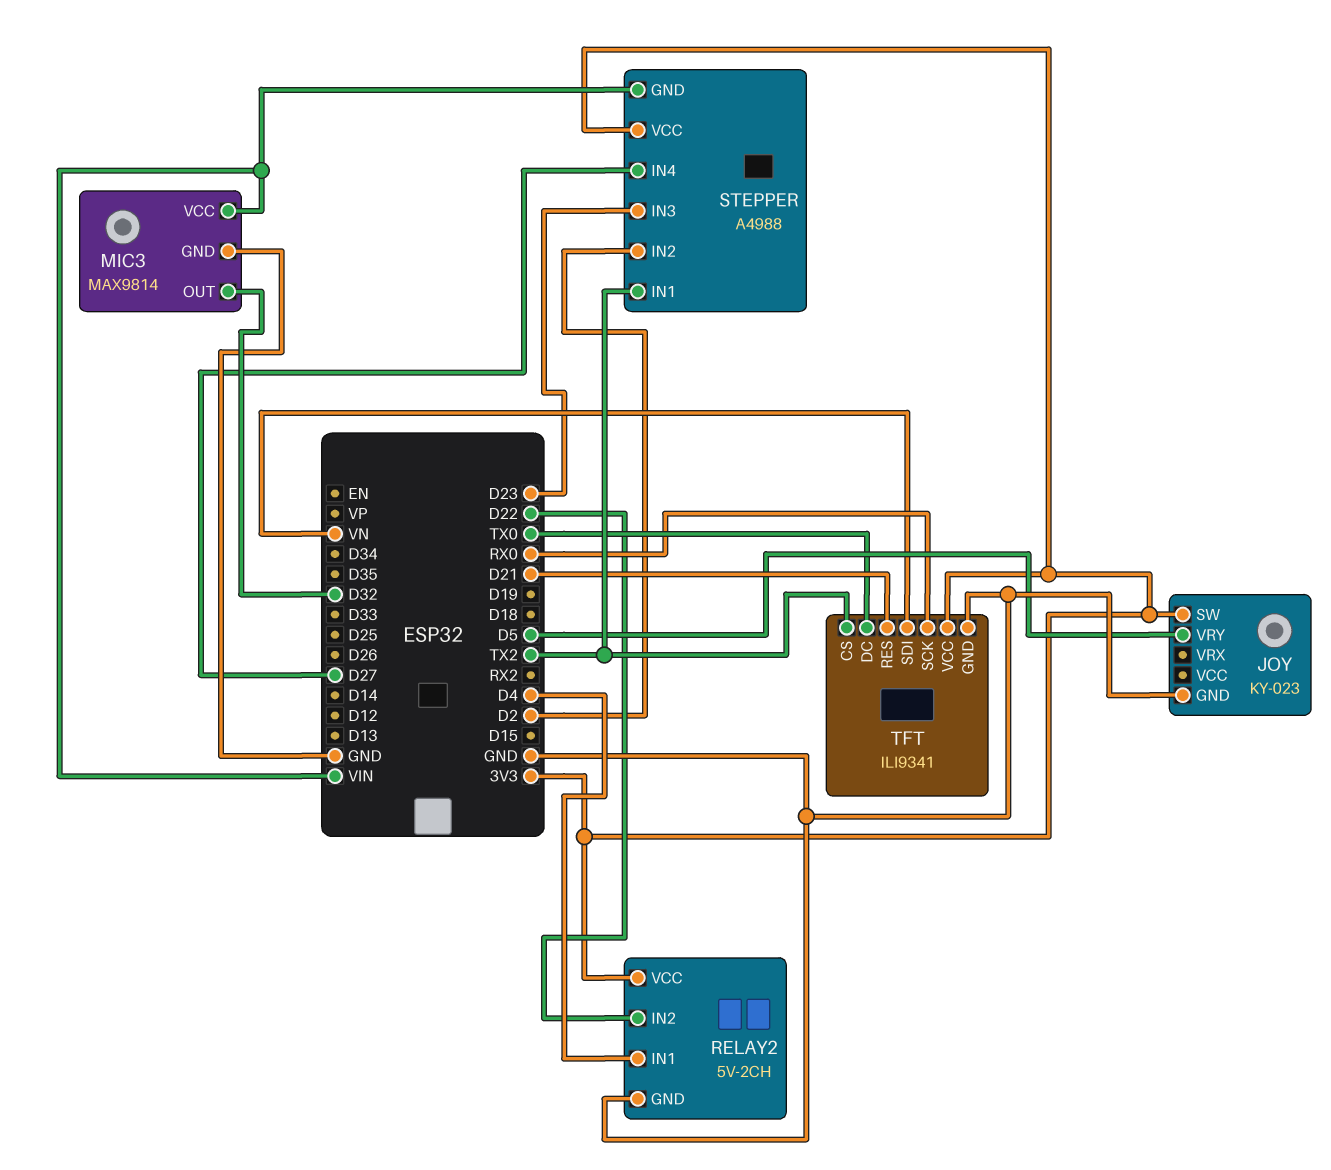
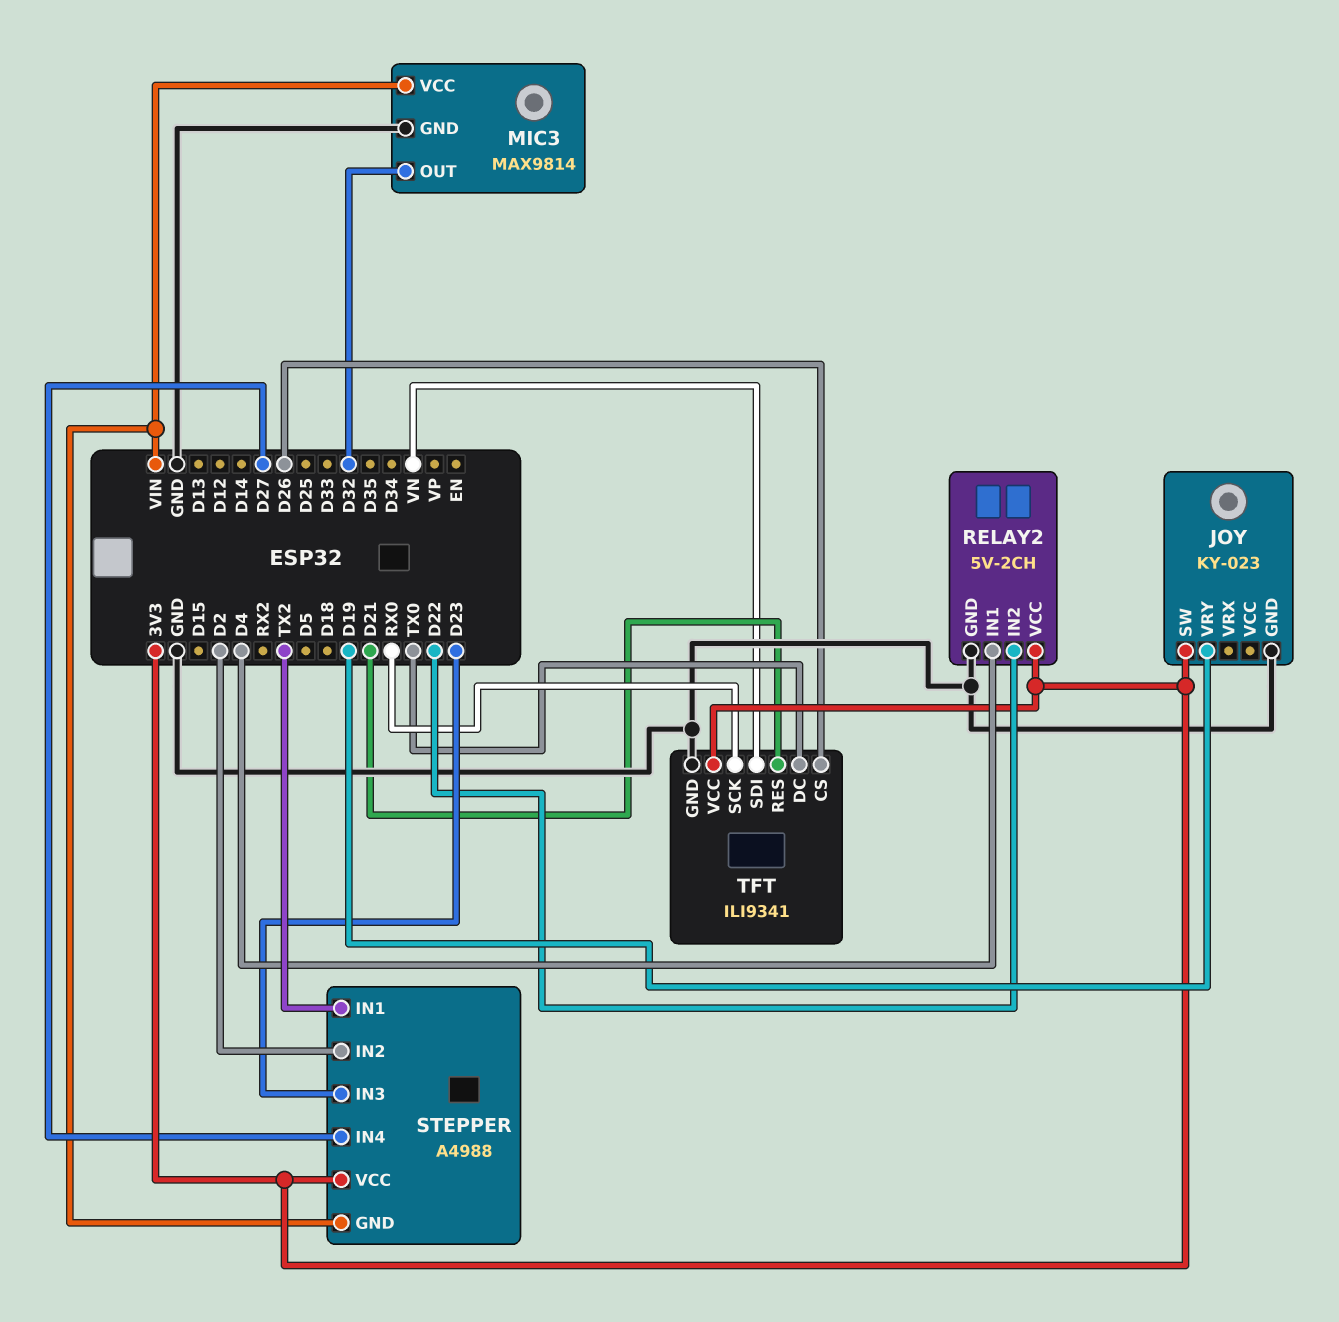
JOY pin VRY: D5 -> D19
TFT pin CS: TX2 -> D26

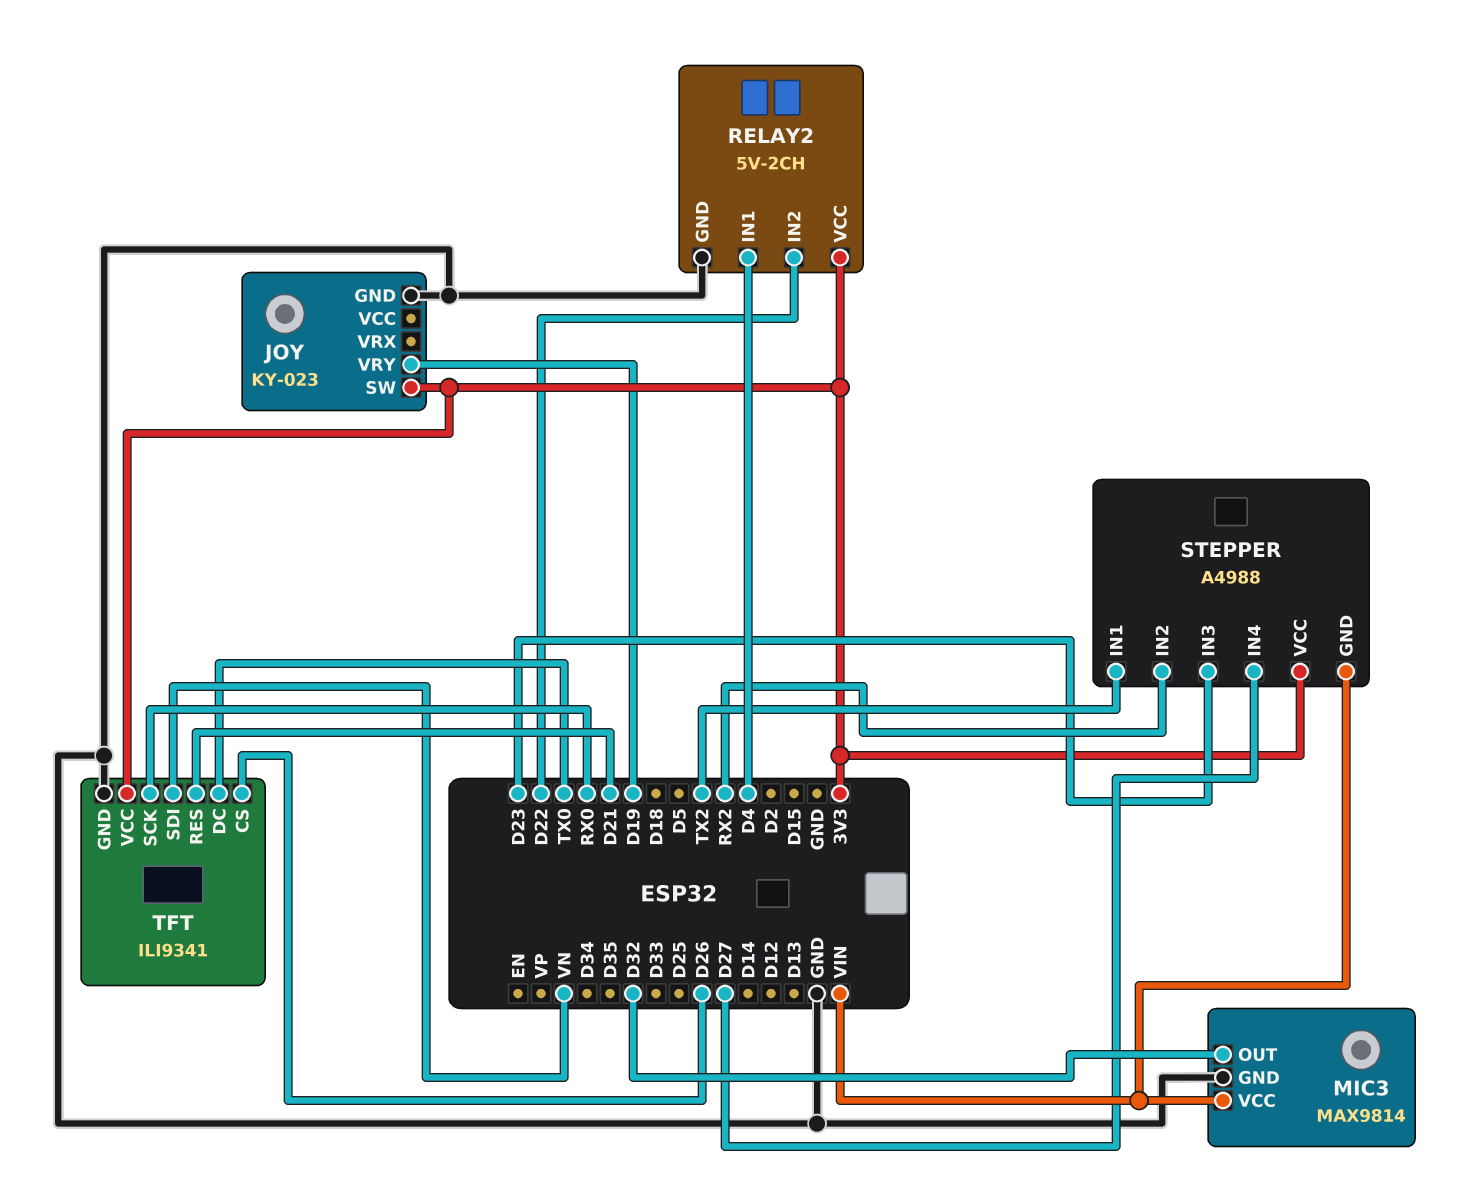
STEPPER pin IN2: D2 -> RX2

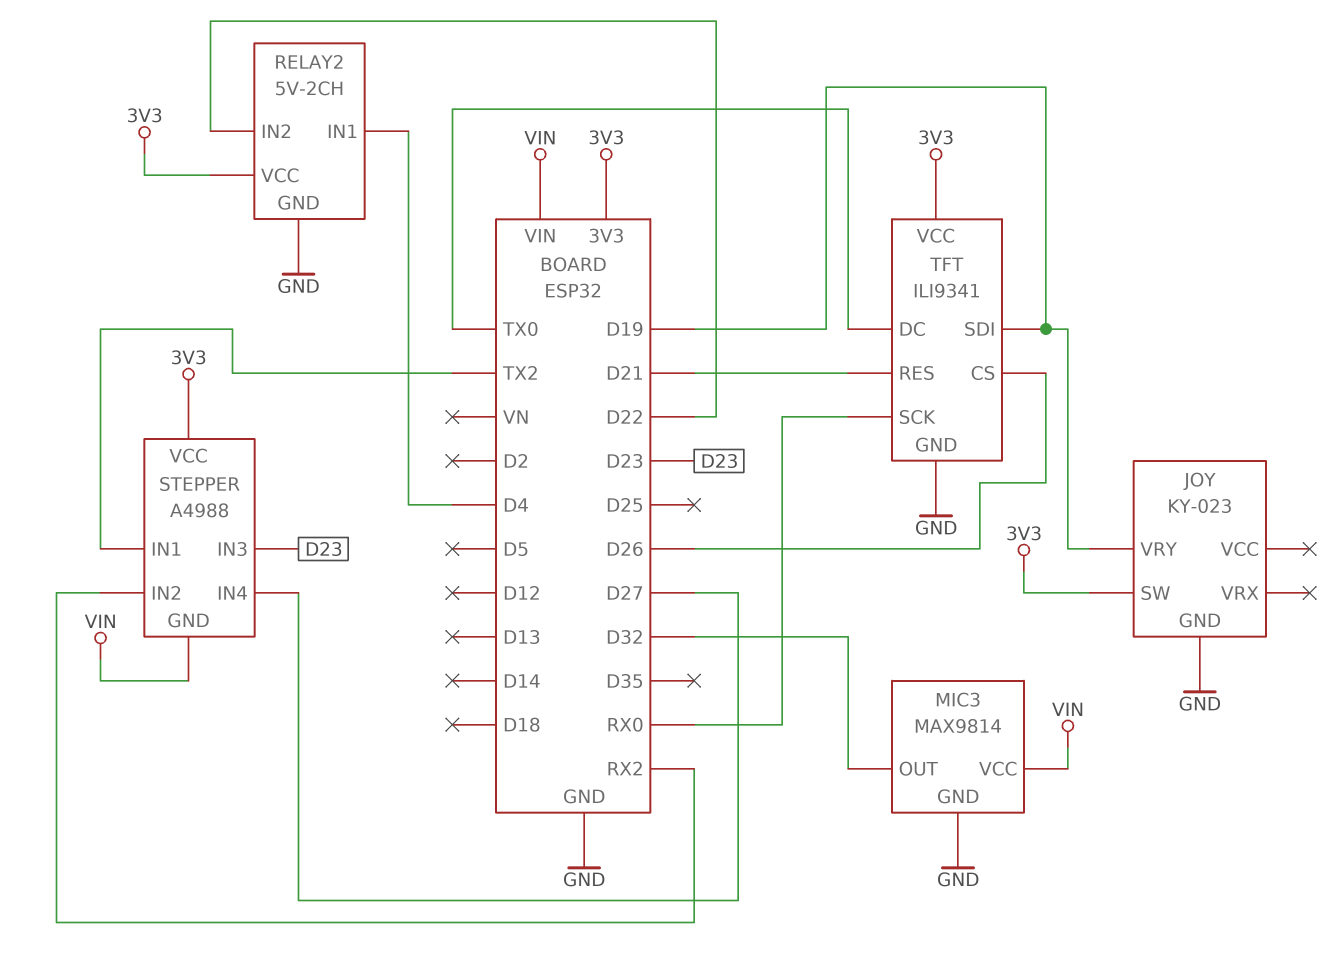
TFT pin SDI: VN -> D19

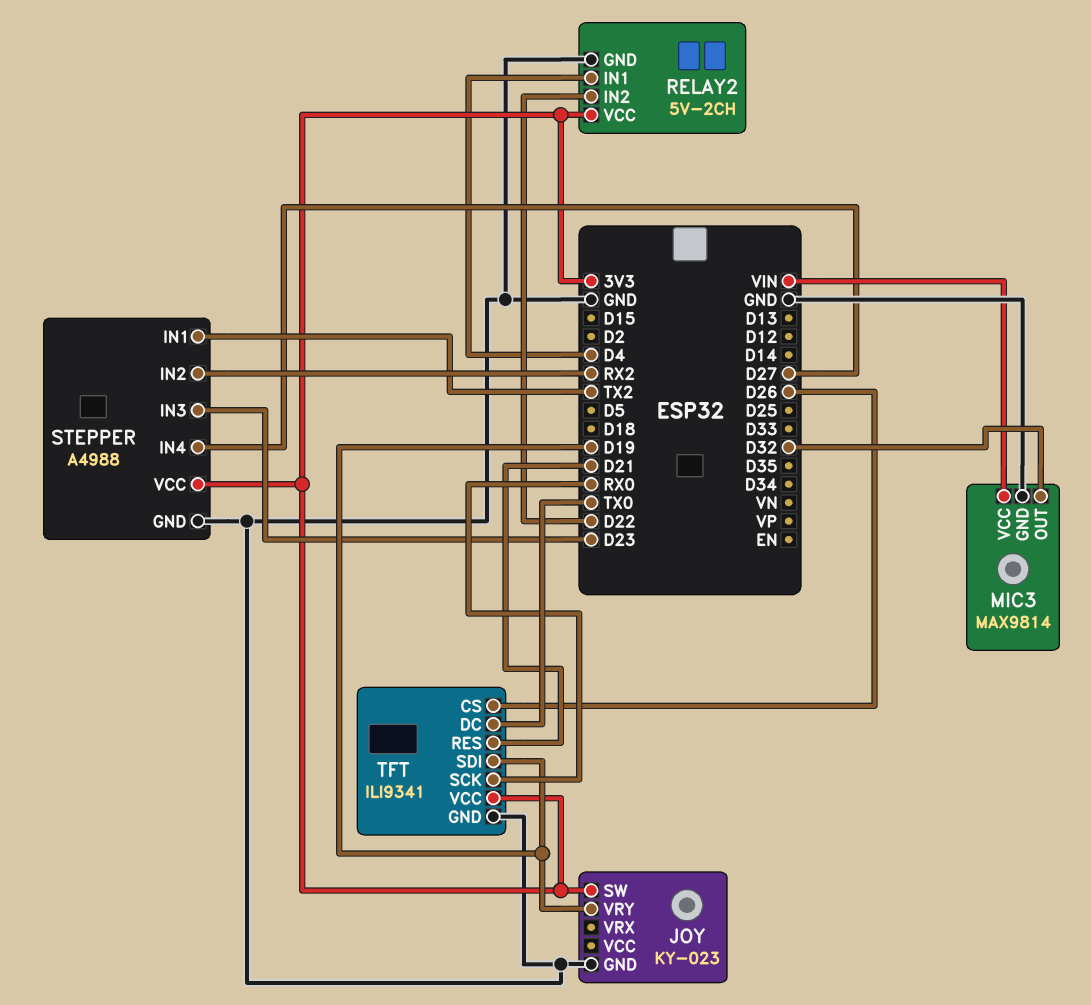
STEPPER pin GND: VIN -> GND

